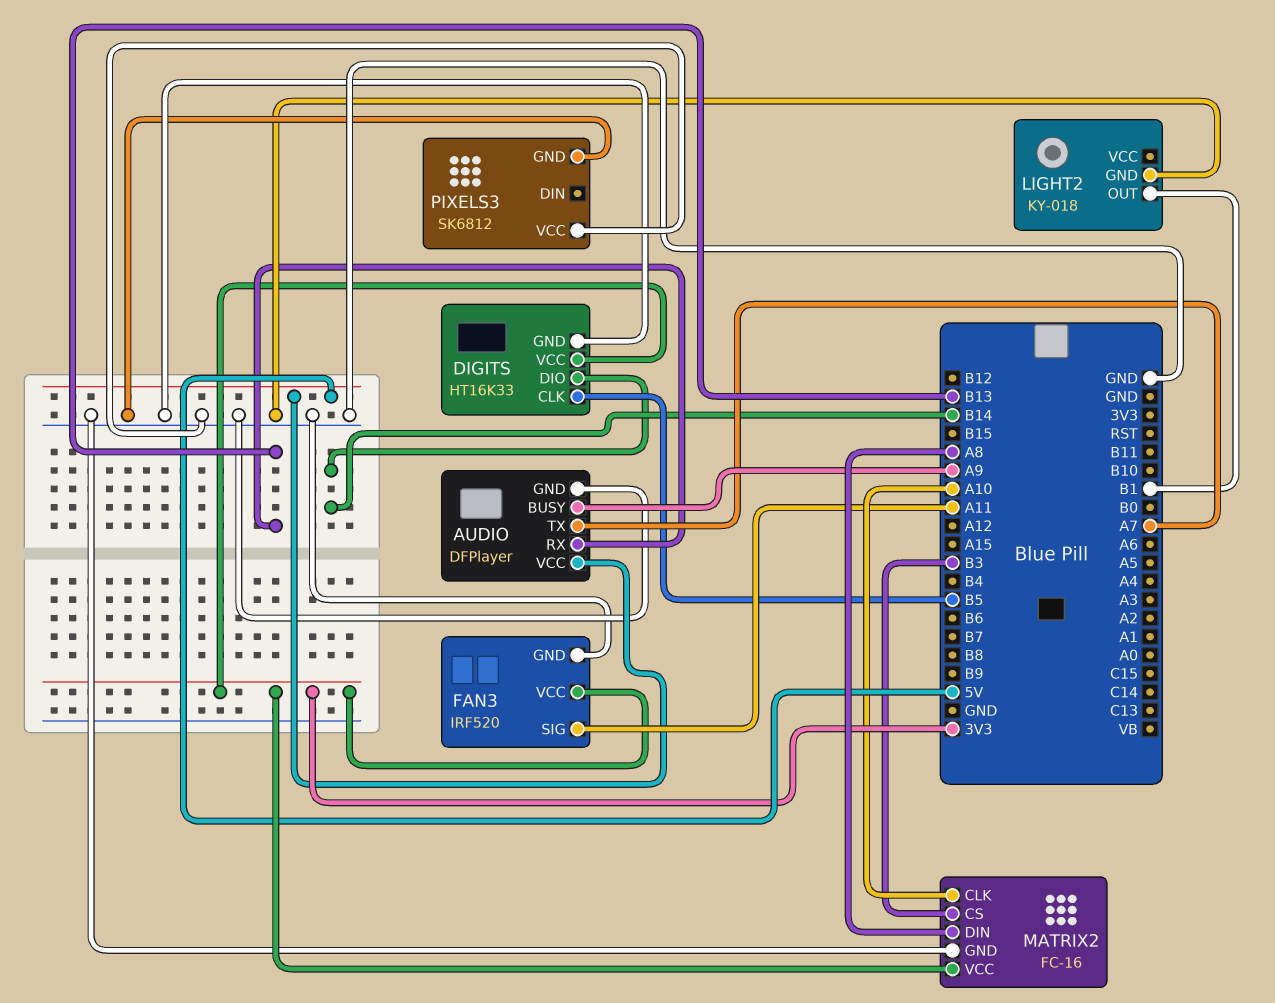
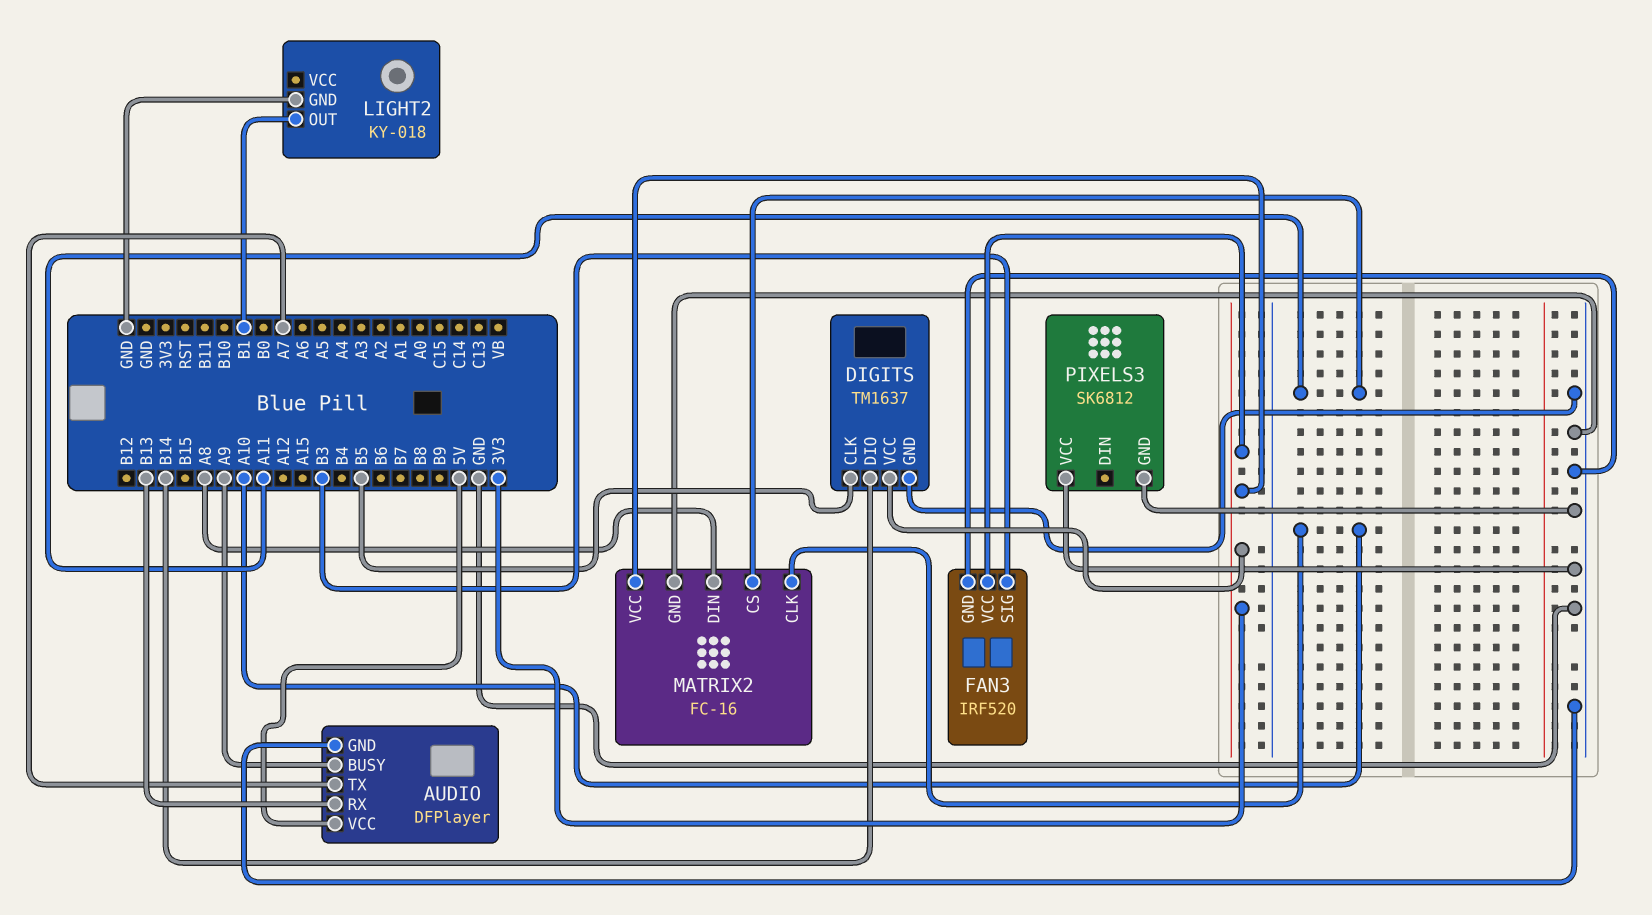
DIGITS: HT16K33 -> TM1637
FAN3 pin SIG: A11 -> B3
MATRIX2 pin CS: B3 -> A11

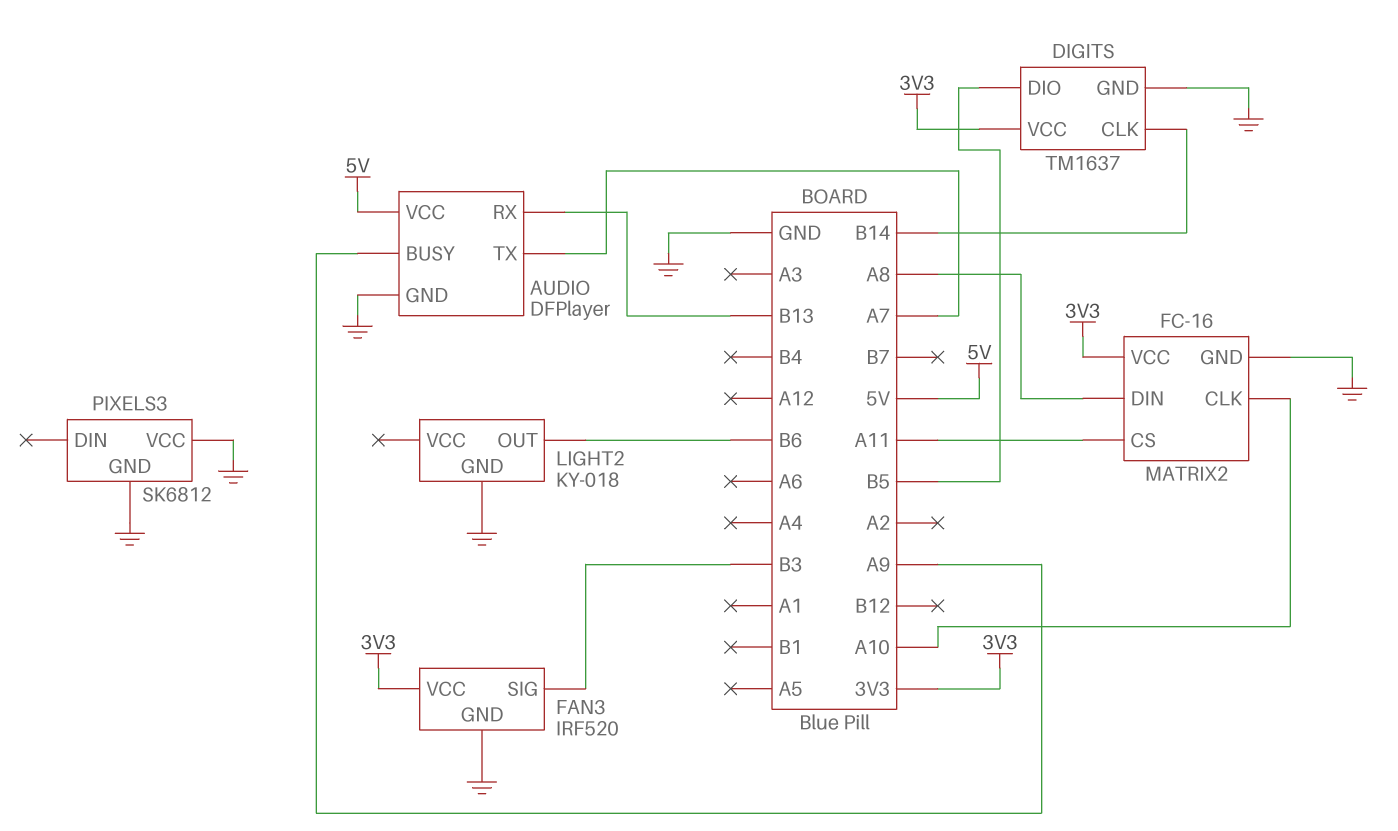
DIGITS pin CLK: B5 -> B14
DIGITS pin DIO: B14 -> B5
LIGHT2 pin OUT: B1 -> B6

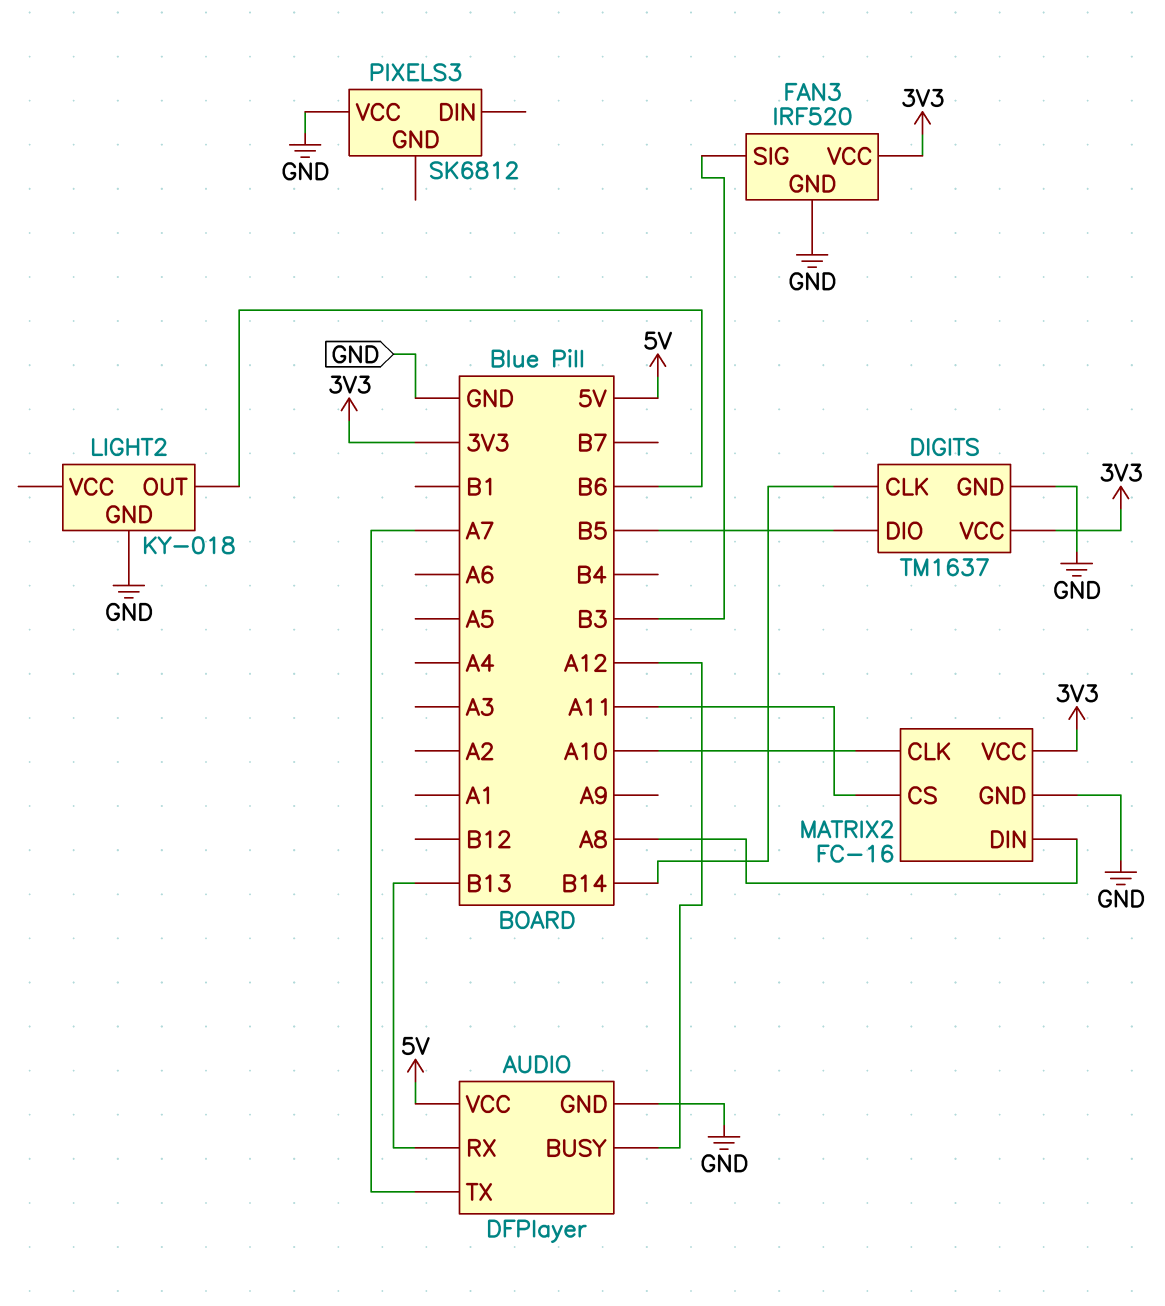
AUDIO pin BUSY: A9 -> A12
PIXELS3 pin GND: GND -> none

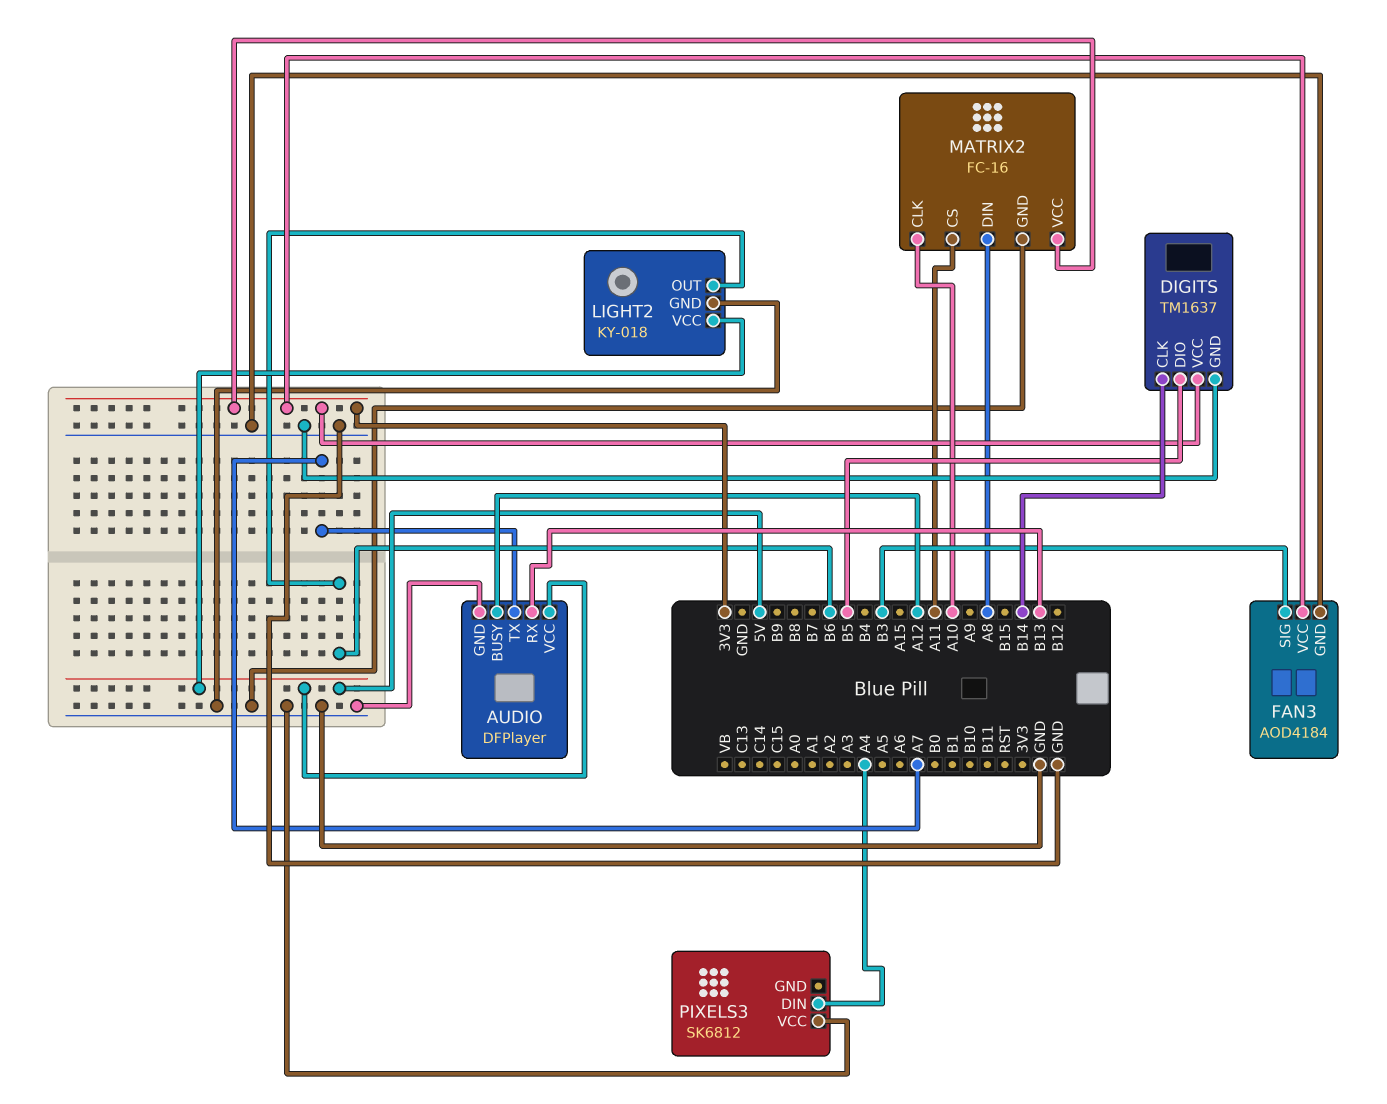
FAN3: IRF520 -> AOD4184
LIGHT2 pin VCC: none -> 5V
PIXELS3 pin DIN: none -> A4

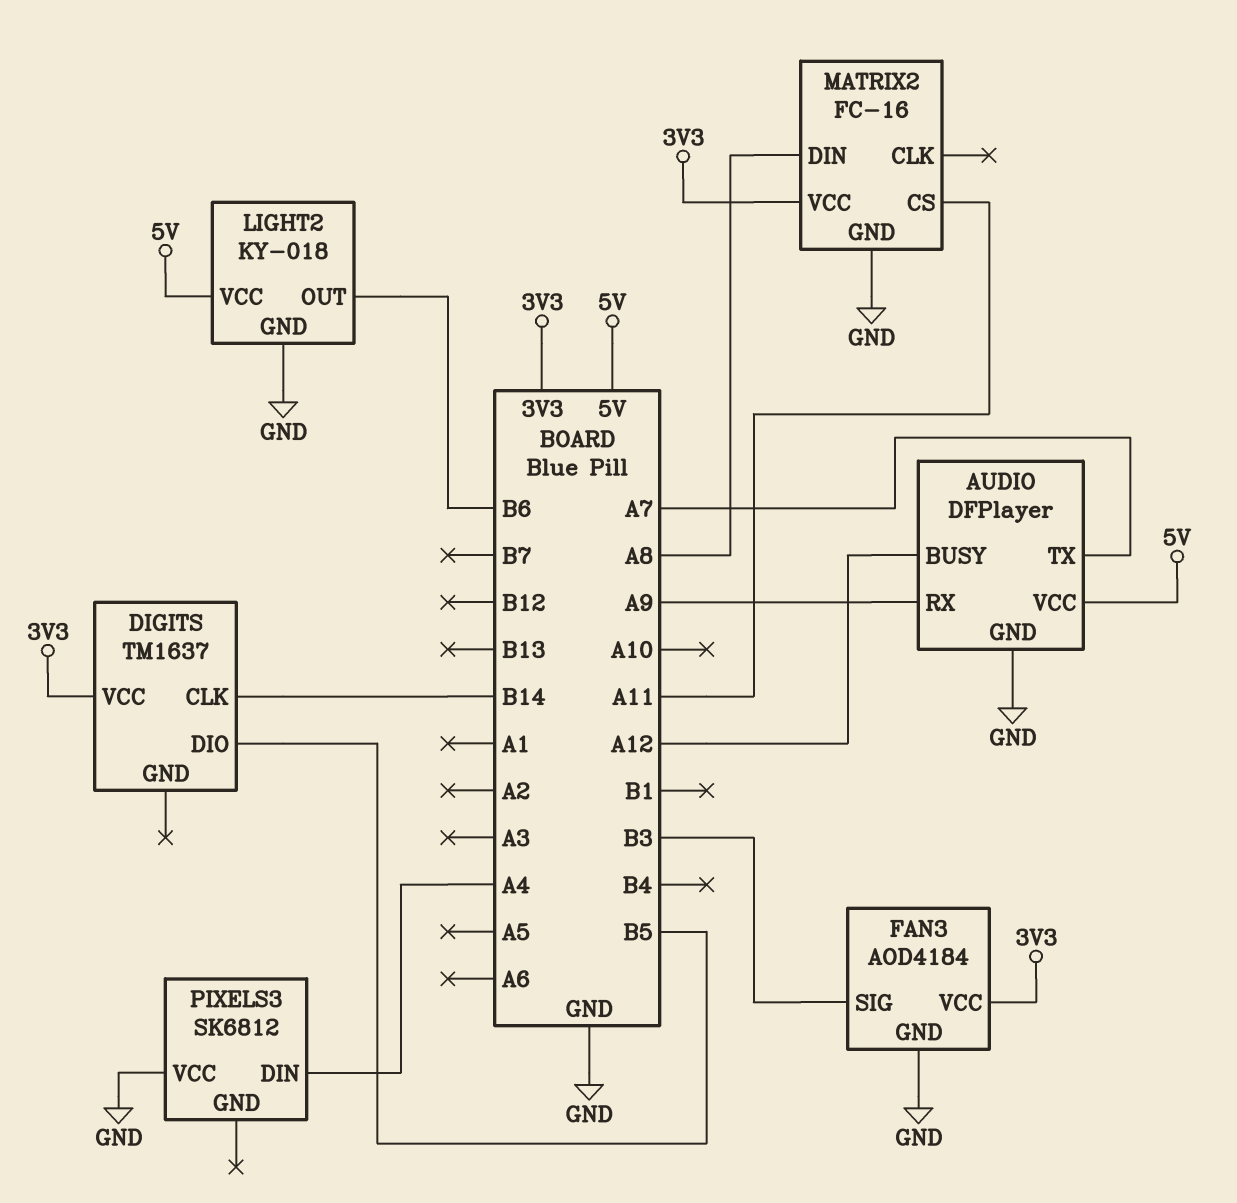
AUDIO pin RX: B13 -> A9
DIGITS pin GND: GND -> none
MATRIX2 pin CLK: A10 -> none

